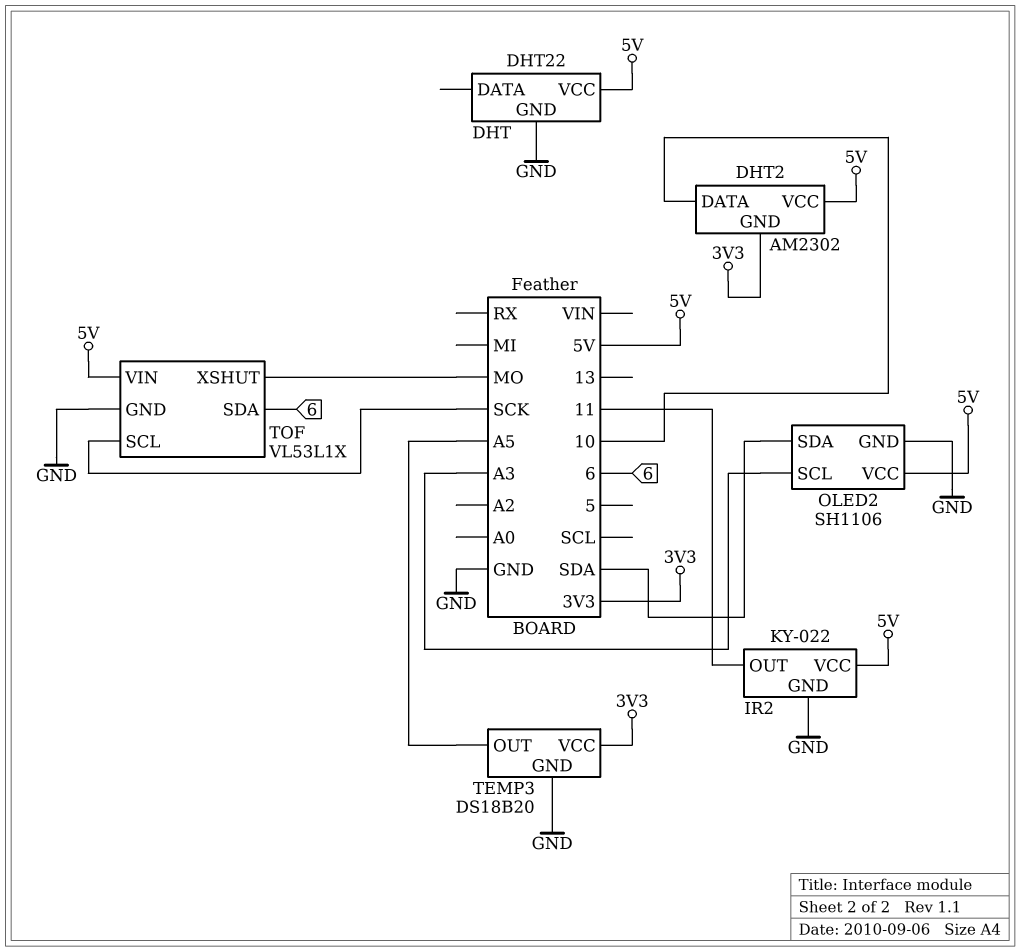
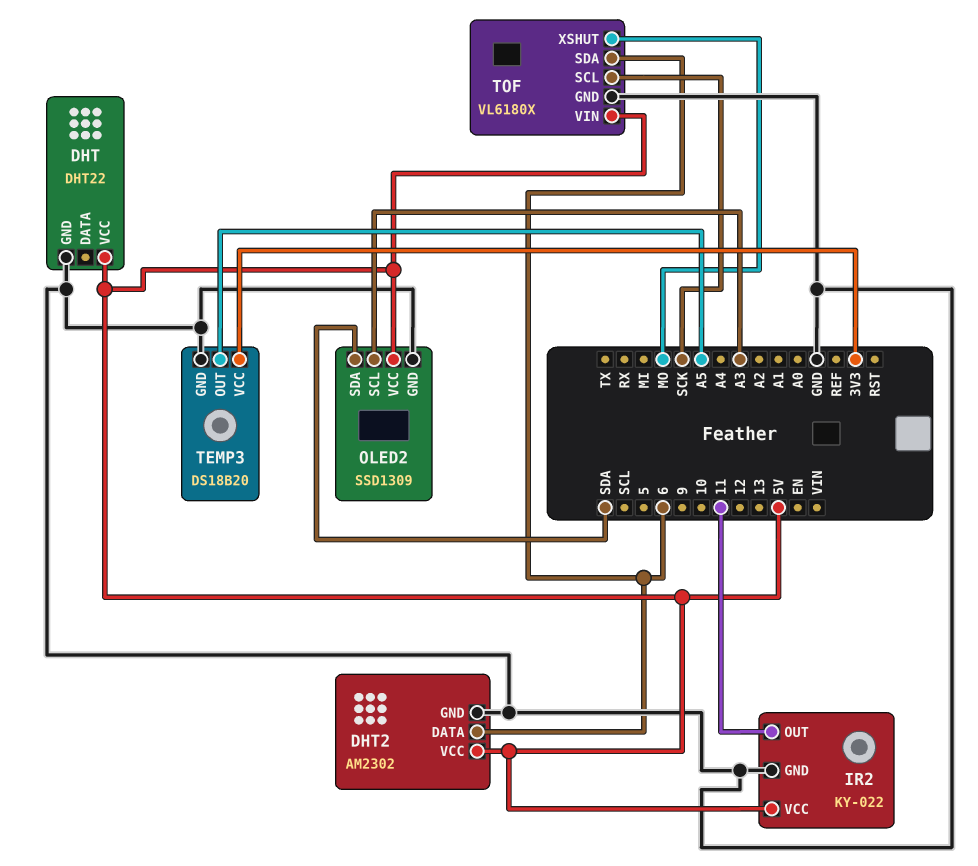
DHT2 pin DATA: 10 -> 6
DHT2 pin GND: 3V3 -> GND
OLED2: SH1106 -> SSD1309
TOF: VL53L1X -> VL6180X

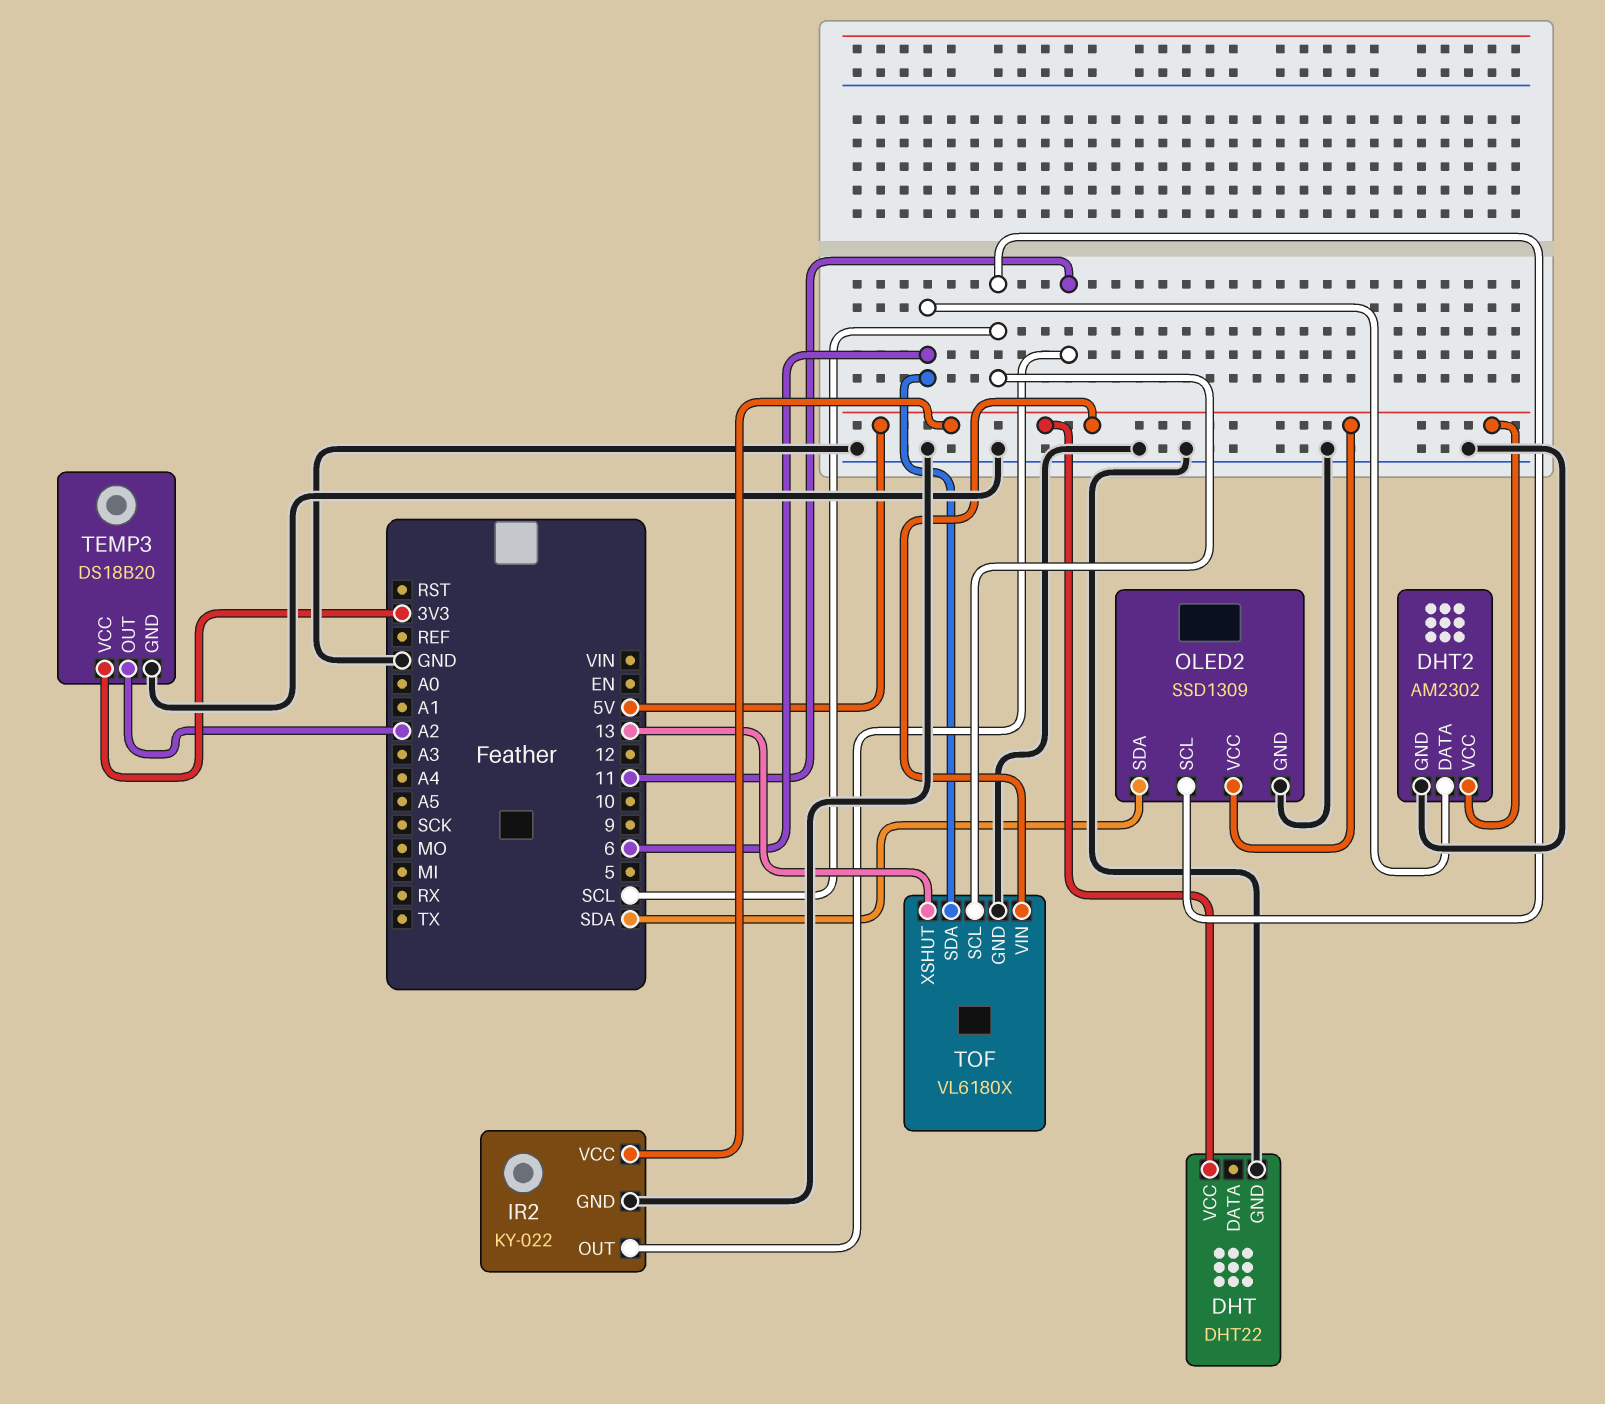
OLED2 pin SCL: A3 -> SCL
TEMP3 pin OUT: A5 -> A2
TOF pin SCL: SCK -> SCL
TOF pin XSHUT: MO -> 13

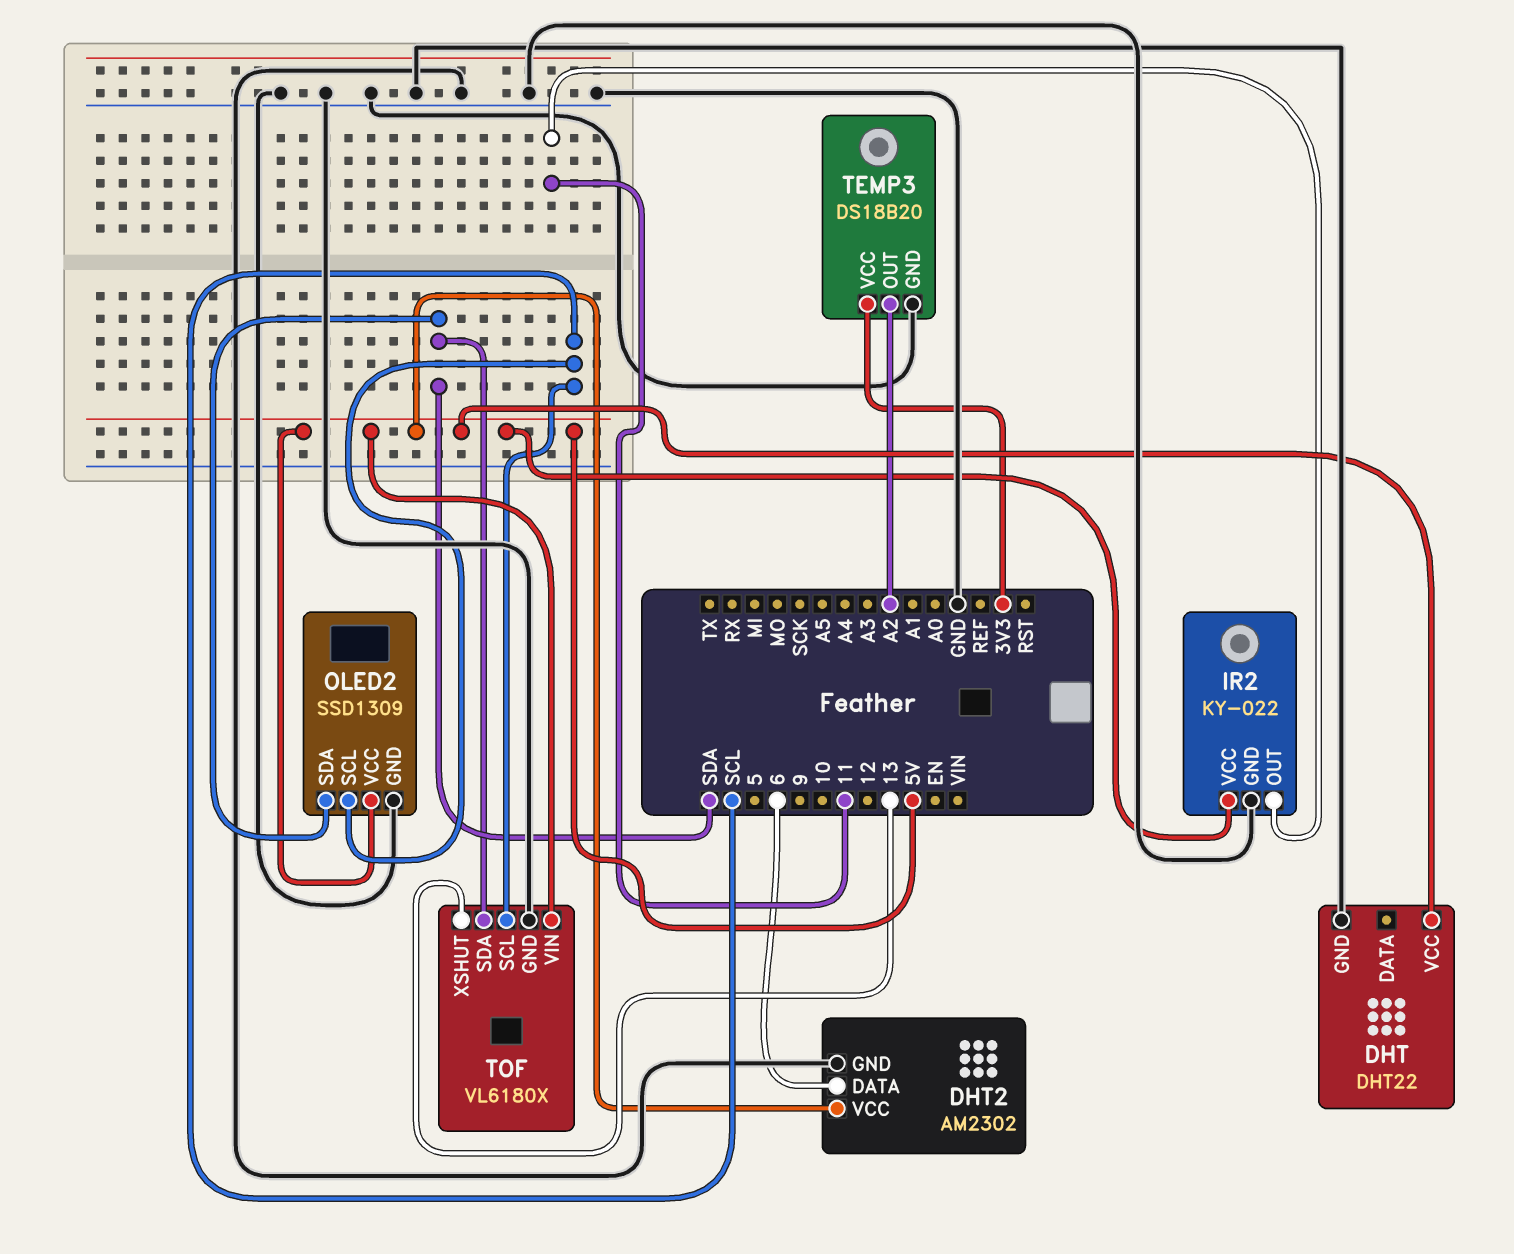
TOF pin SDA: 6 -> SDA

